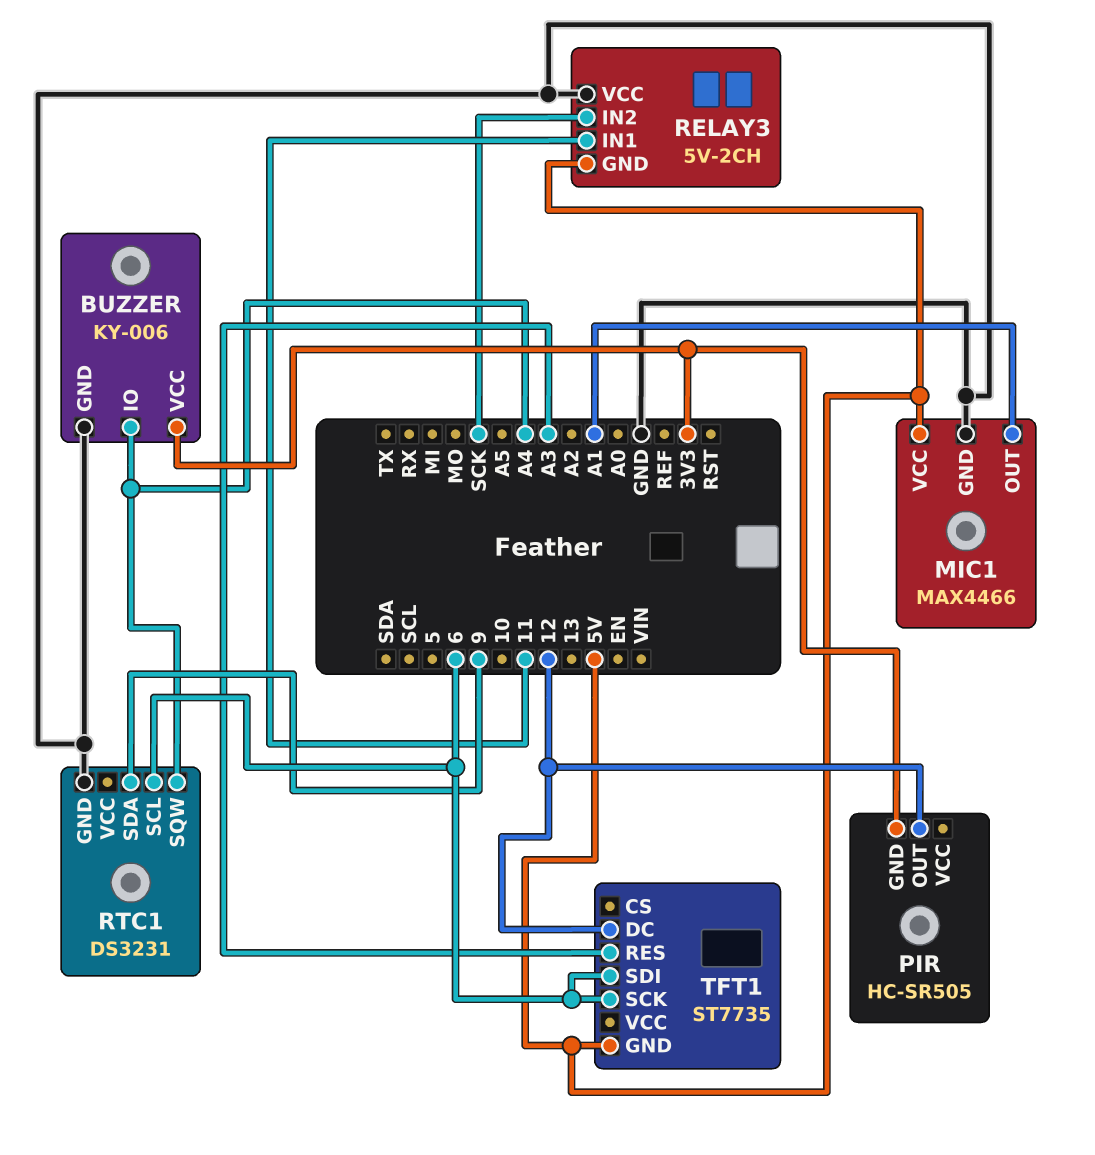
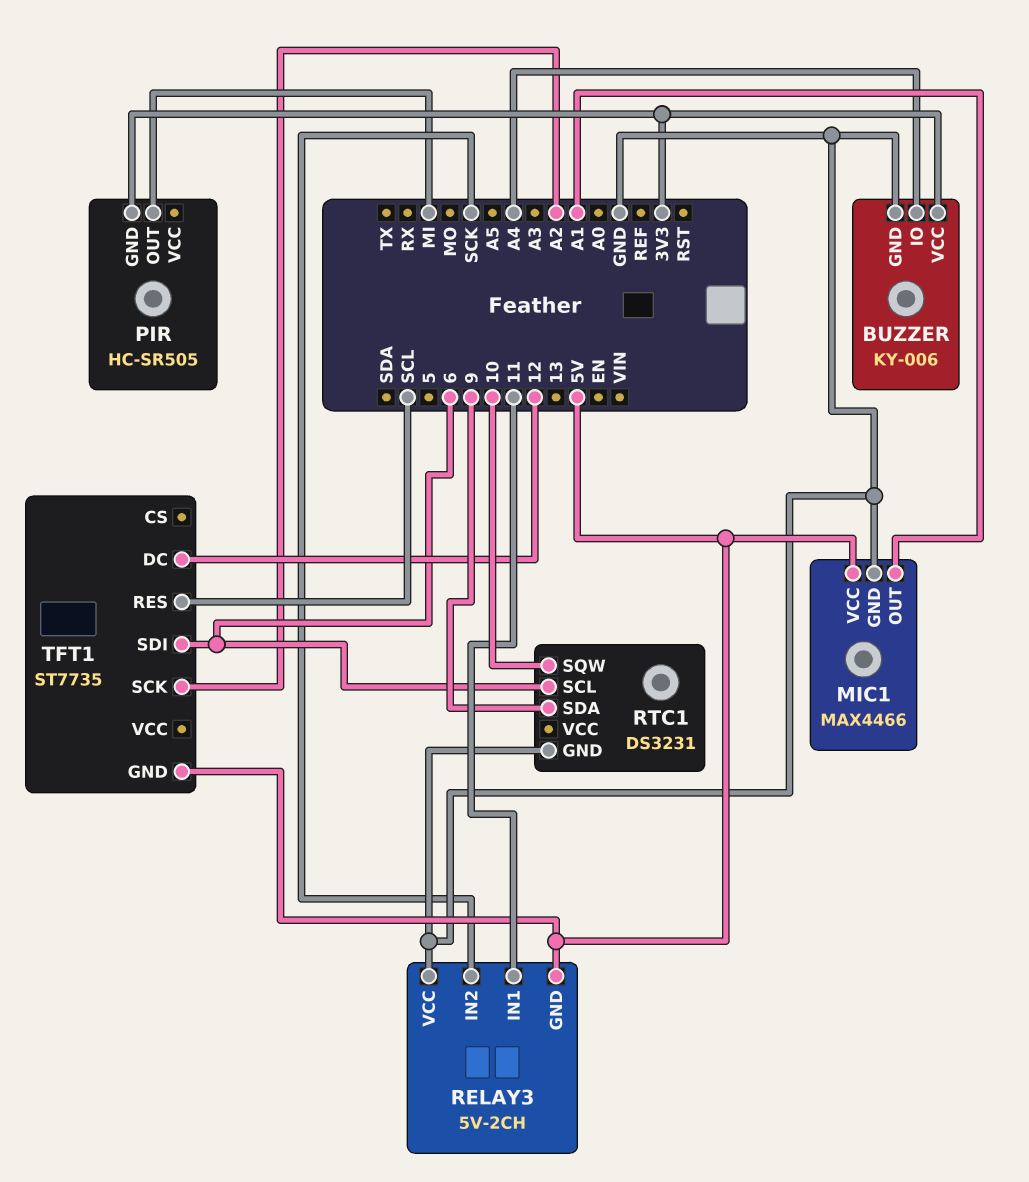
PIR pin OUT: 12 -> MI
RTC1 pin SQW: A4 -> 10
TFT1 pin RES: A3 -> SCL
TFT1 pin SCK: 6 -> A2

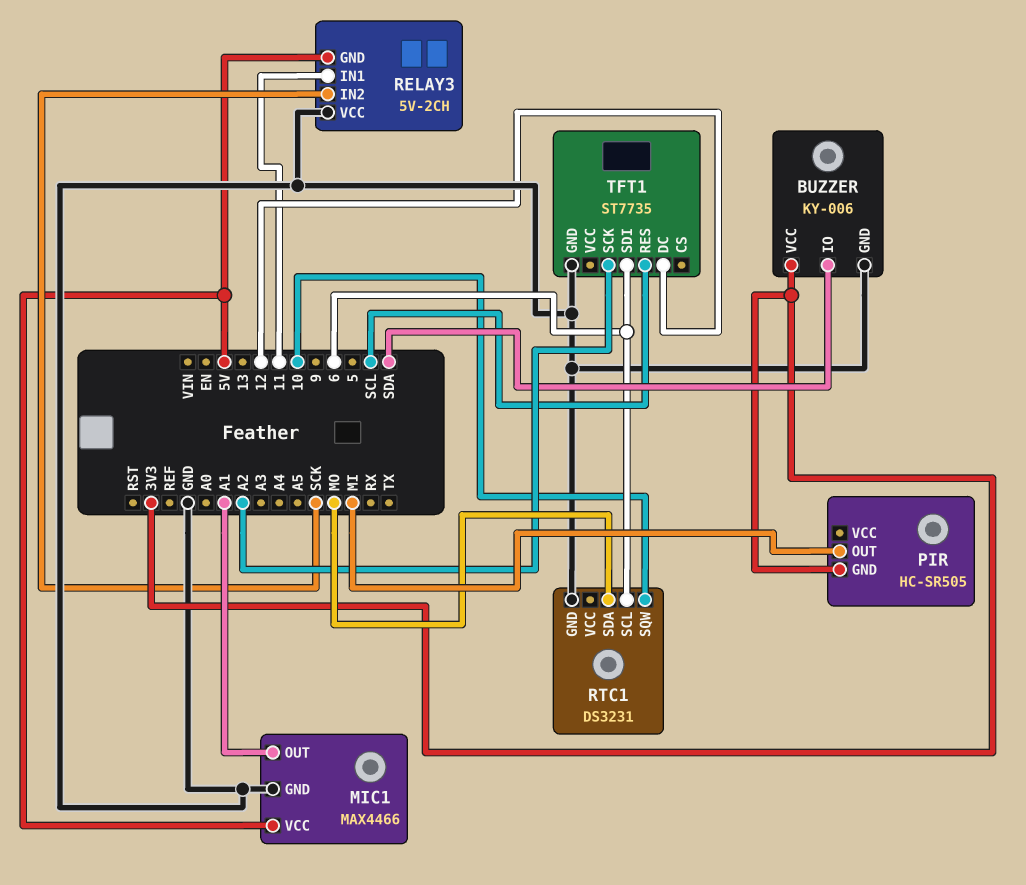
BUZZER pin IO: A4 -> SDA
RTC1 pin SDA: 9 -> MO
TFT1 pin GND: 5V -> GND

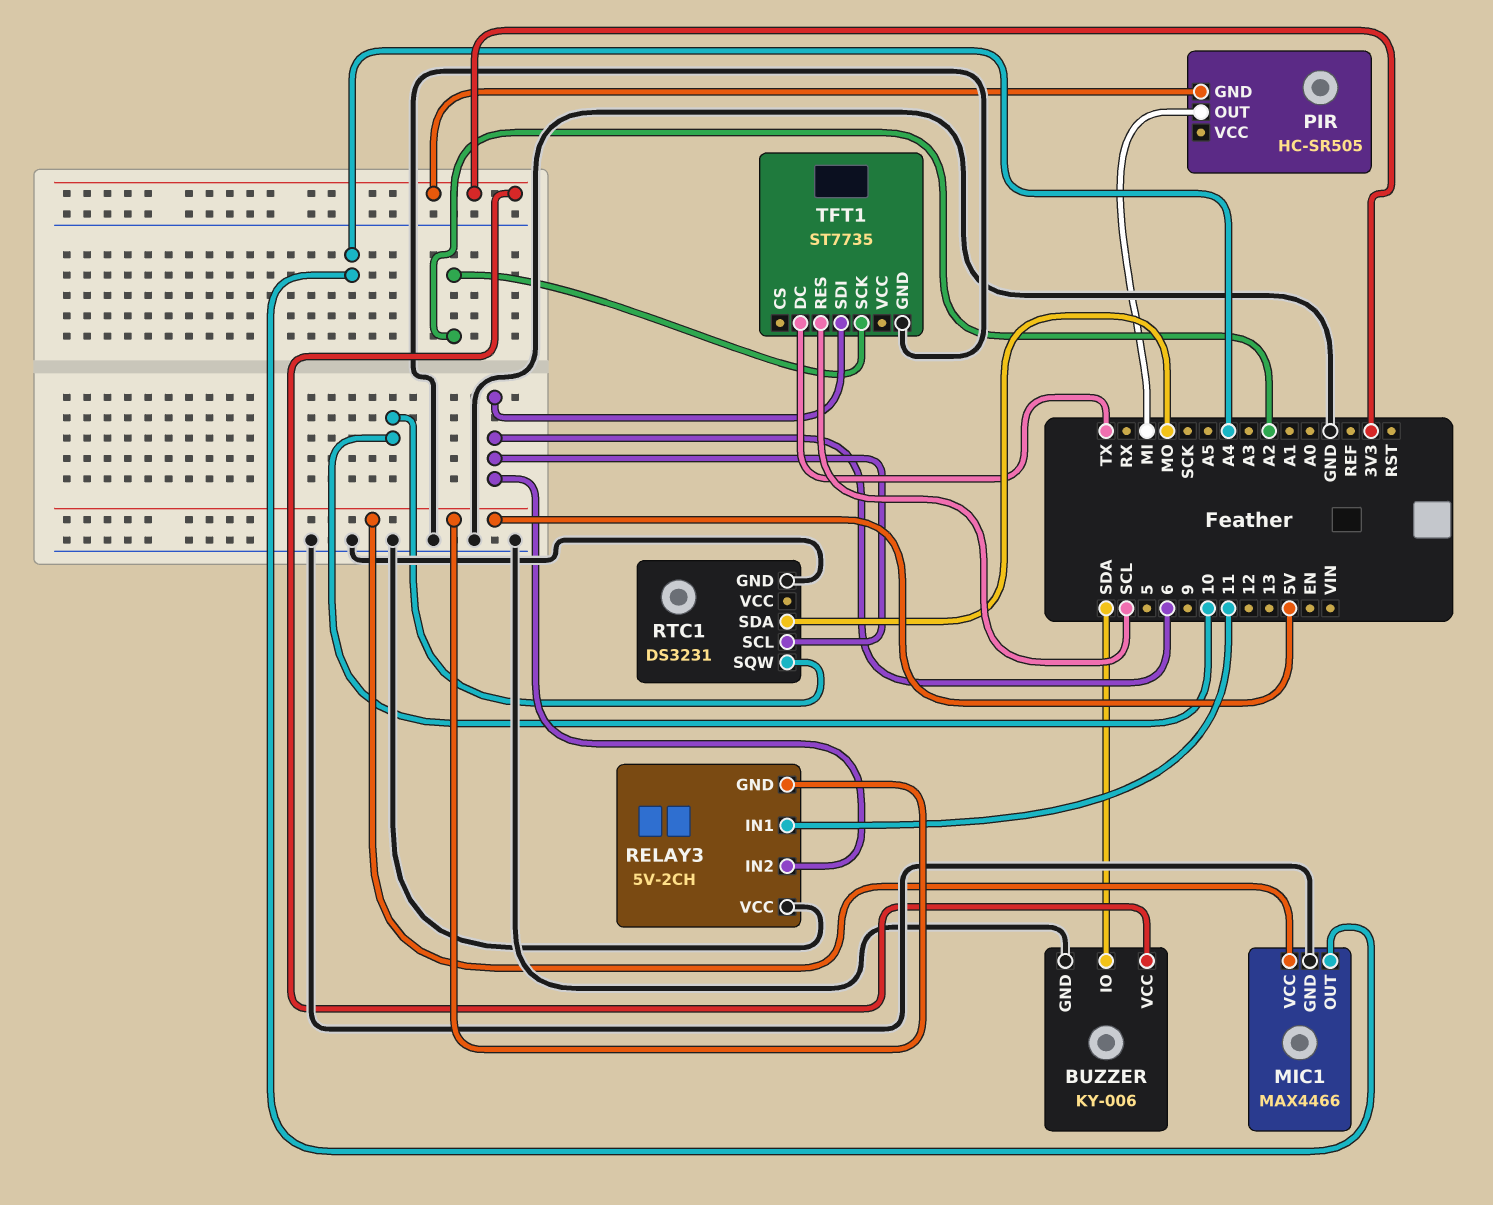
MIC1 pin OUT: A1 -> A4
RELAY3 pin IN2: SCK -> 6
TFT1 pin DC: 12 -> TX

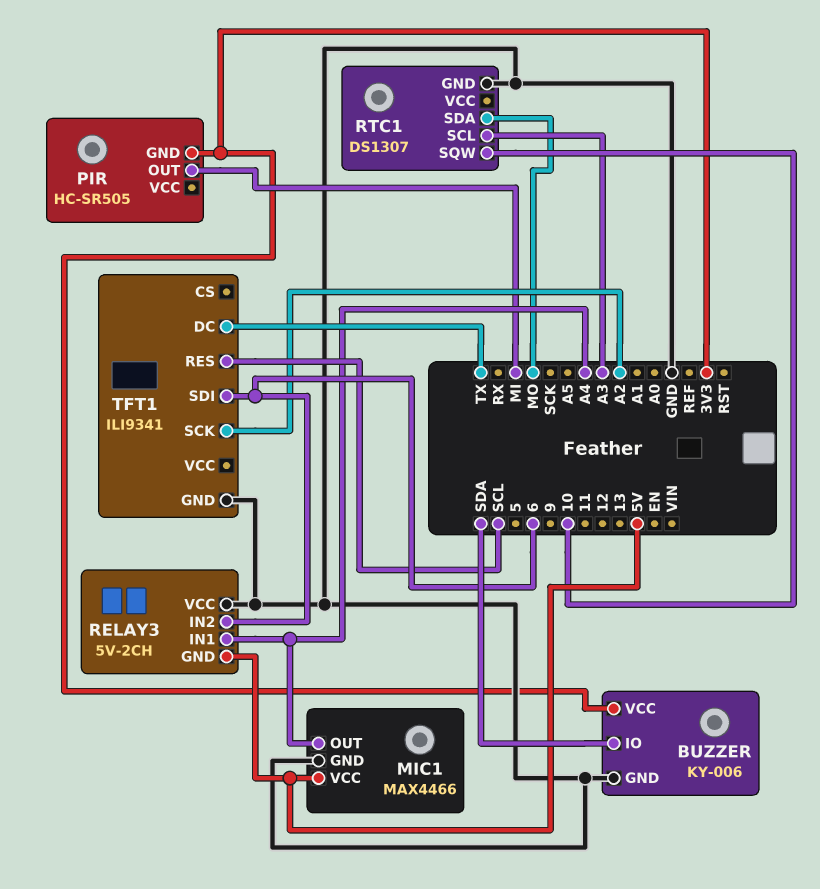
RELAY3 pin IN1: 11 -> A4
RTC1: DS3231 -> DS1307
RTC1 pin SCL: 6 -> A3
TFT1: ST7735 -> ILI9341

